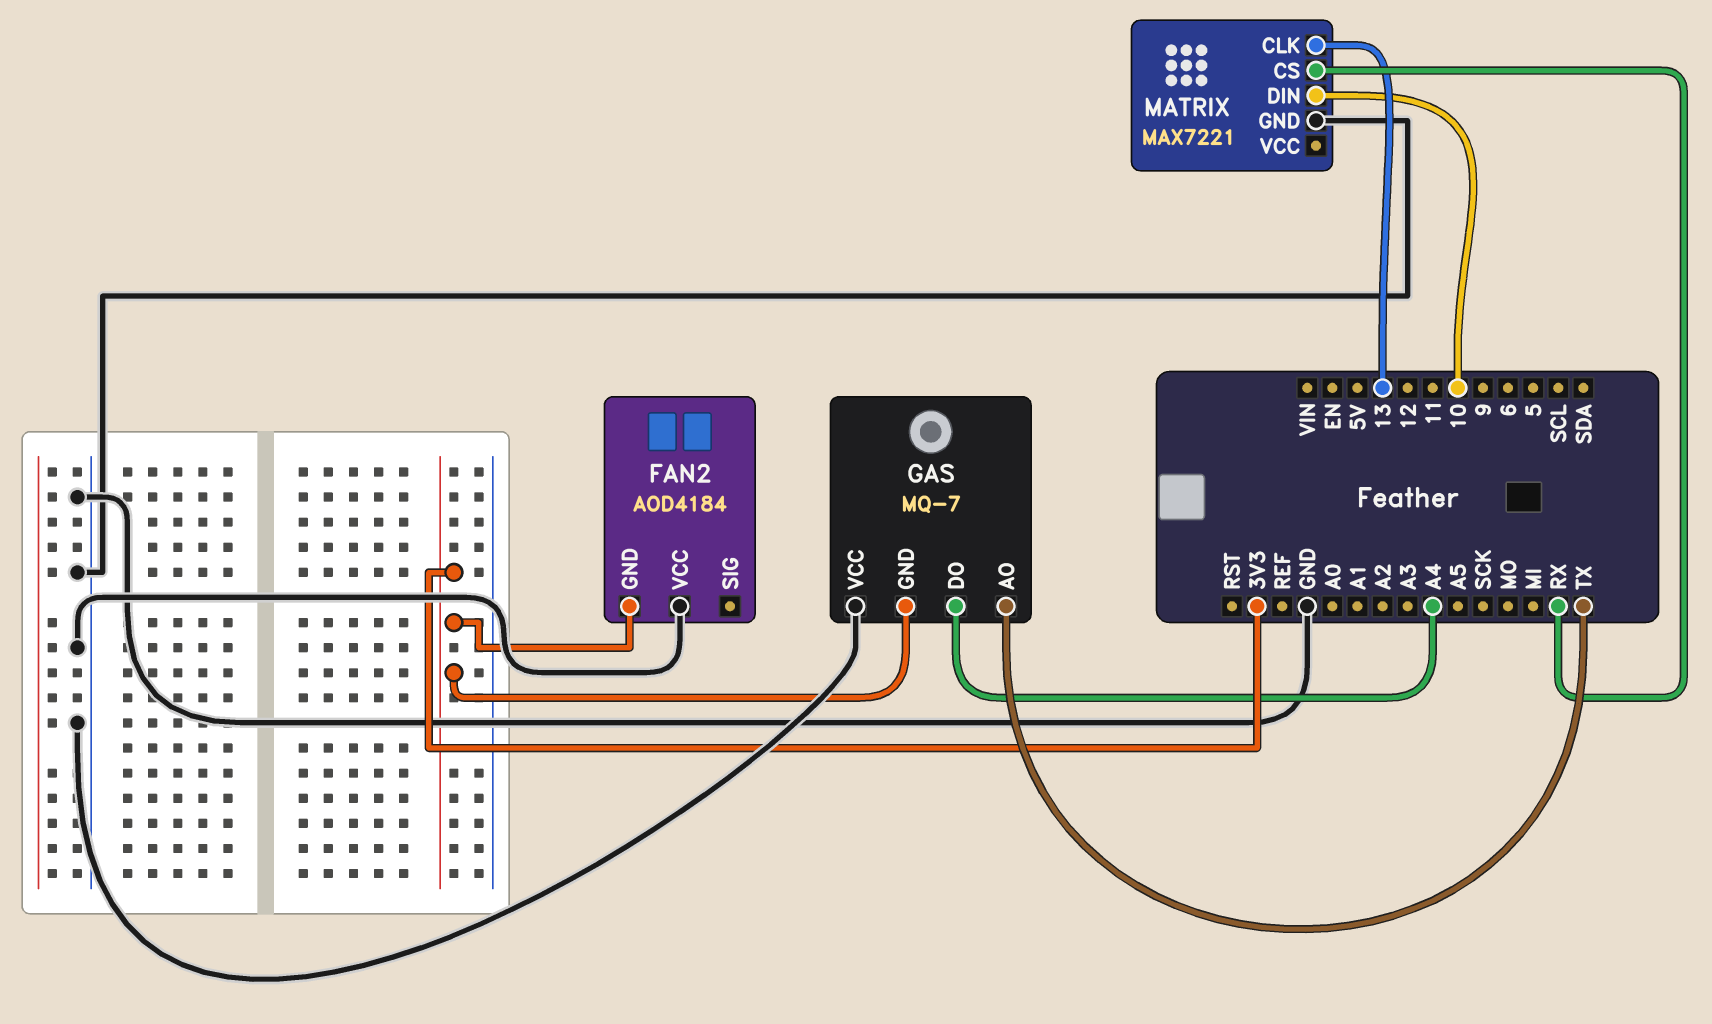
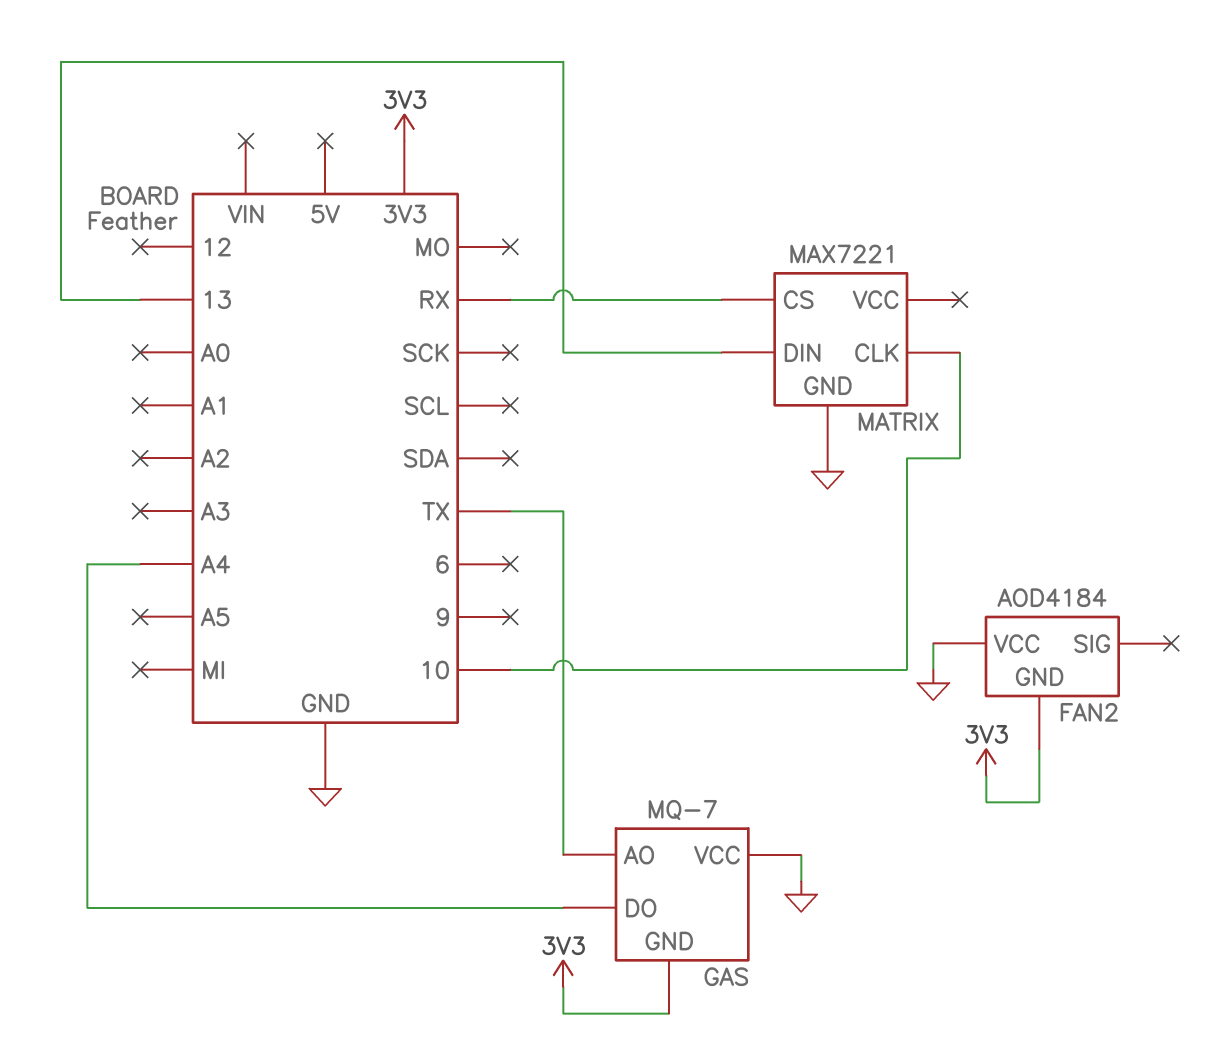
MATRIX pin CLK: 13 -> 10
MATRIX pin DIN: 10 -> 13

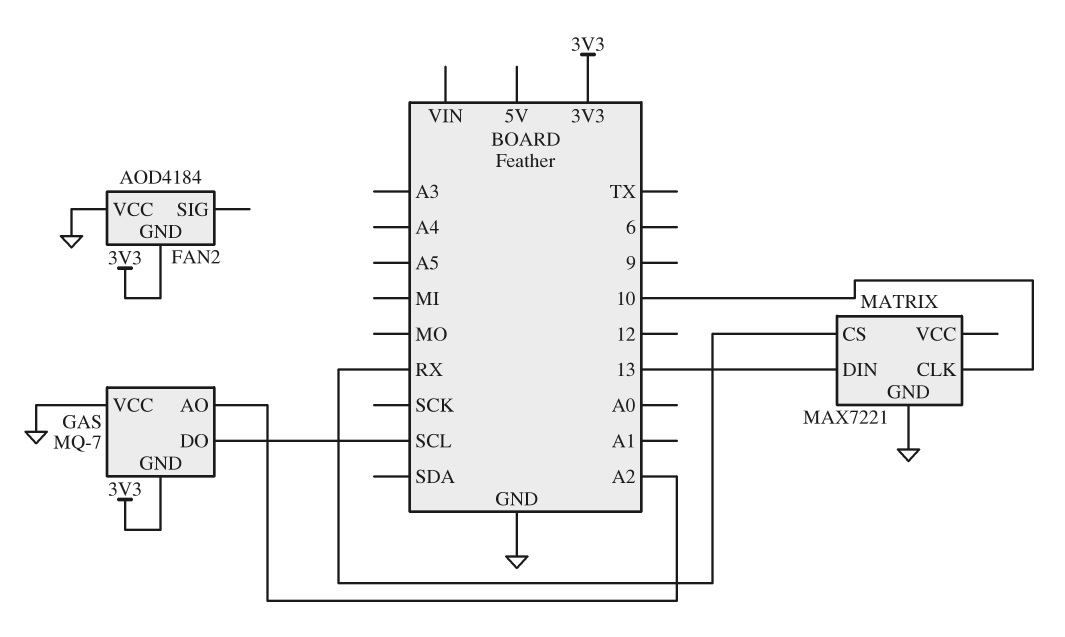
GAS pin AO: TX -> A2
GAS pin DO: A4 -> SCL

